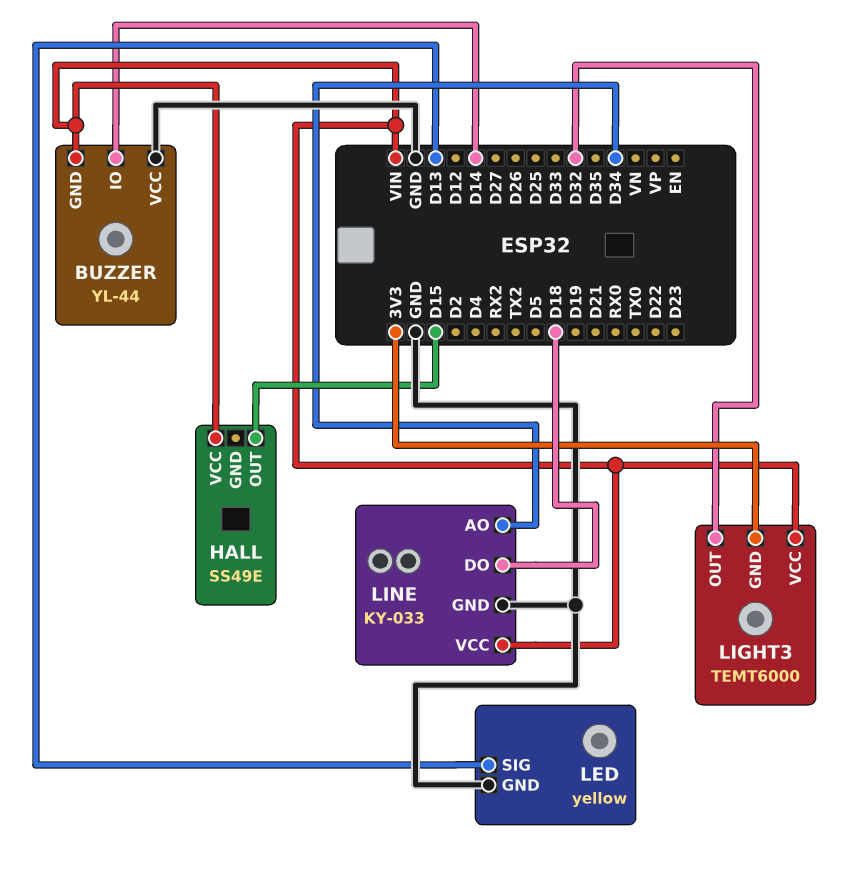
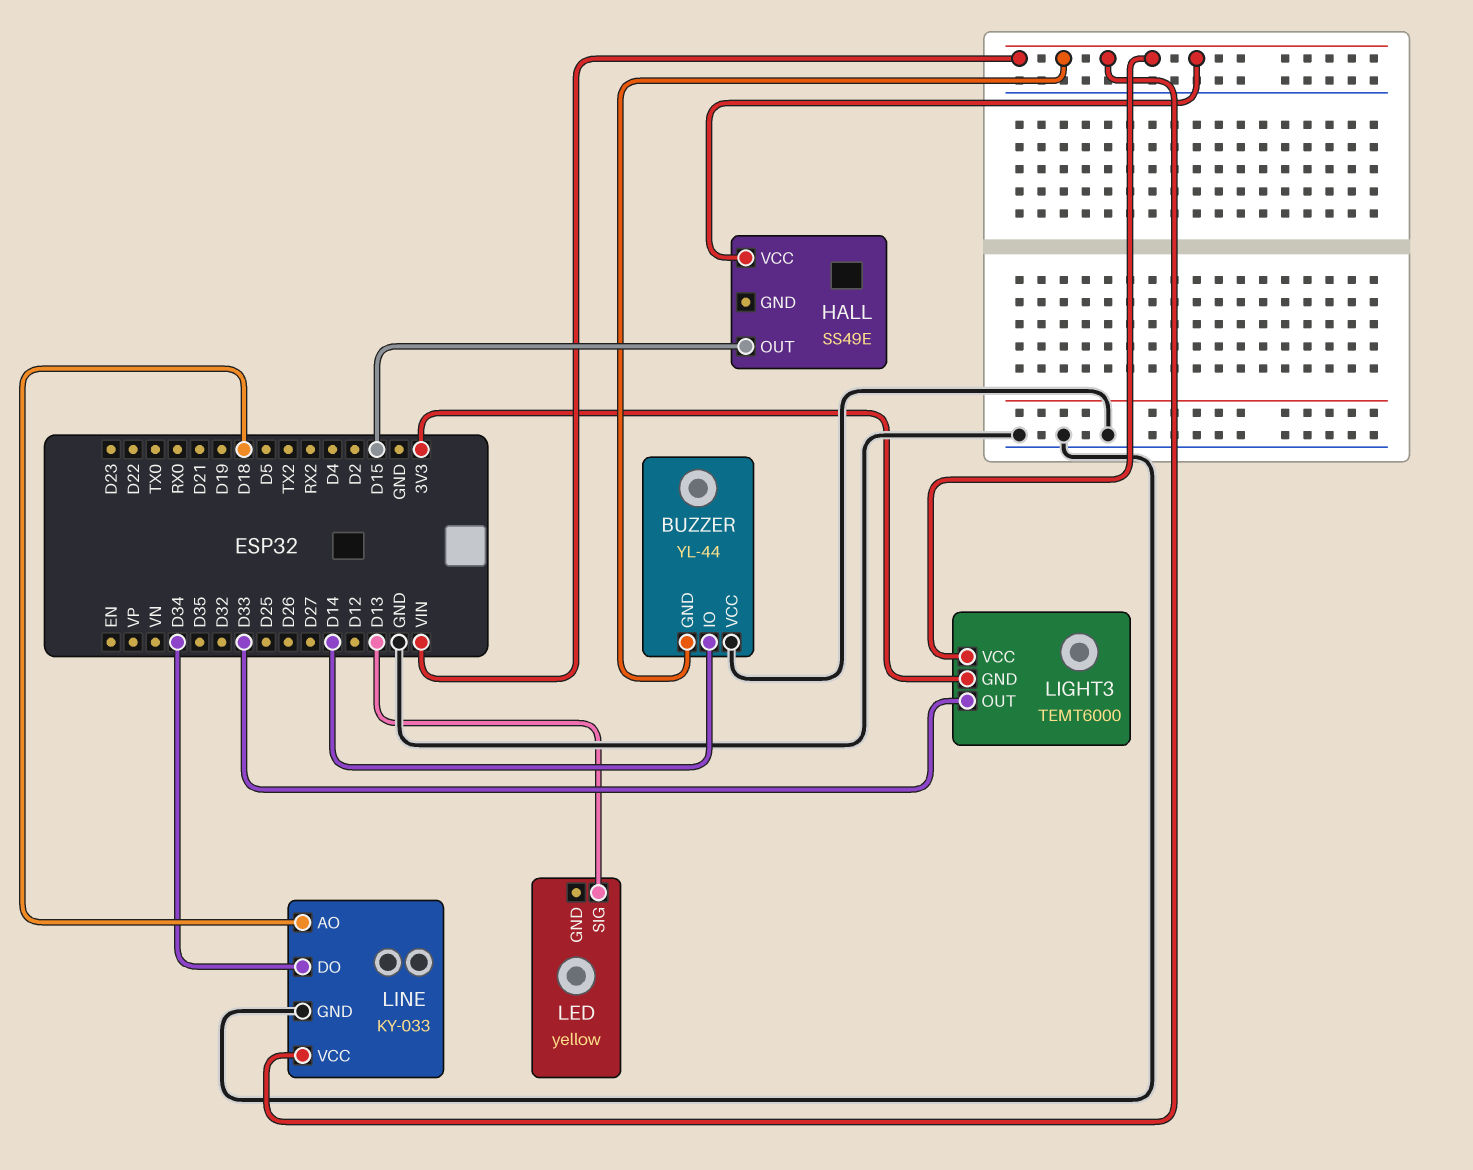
LED pin GND: GND -> none
LIGHT3 pin OUT: D32 -> D33
LINE pin AO: D34 -> D18
LINE pin DO: D18 -> D34

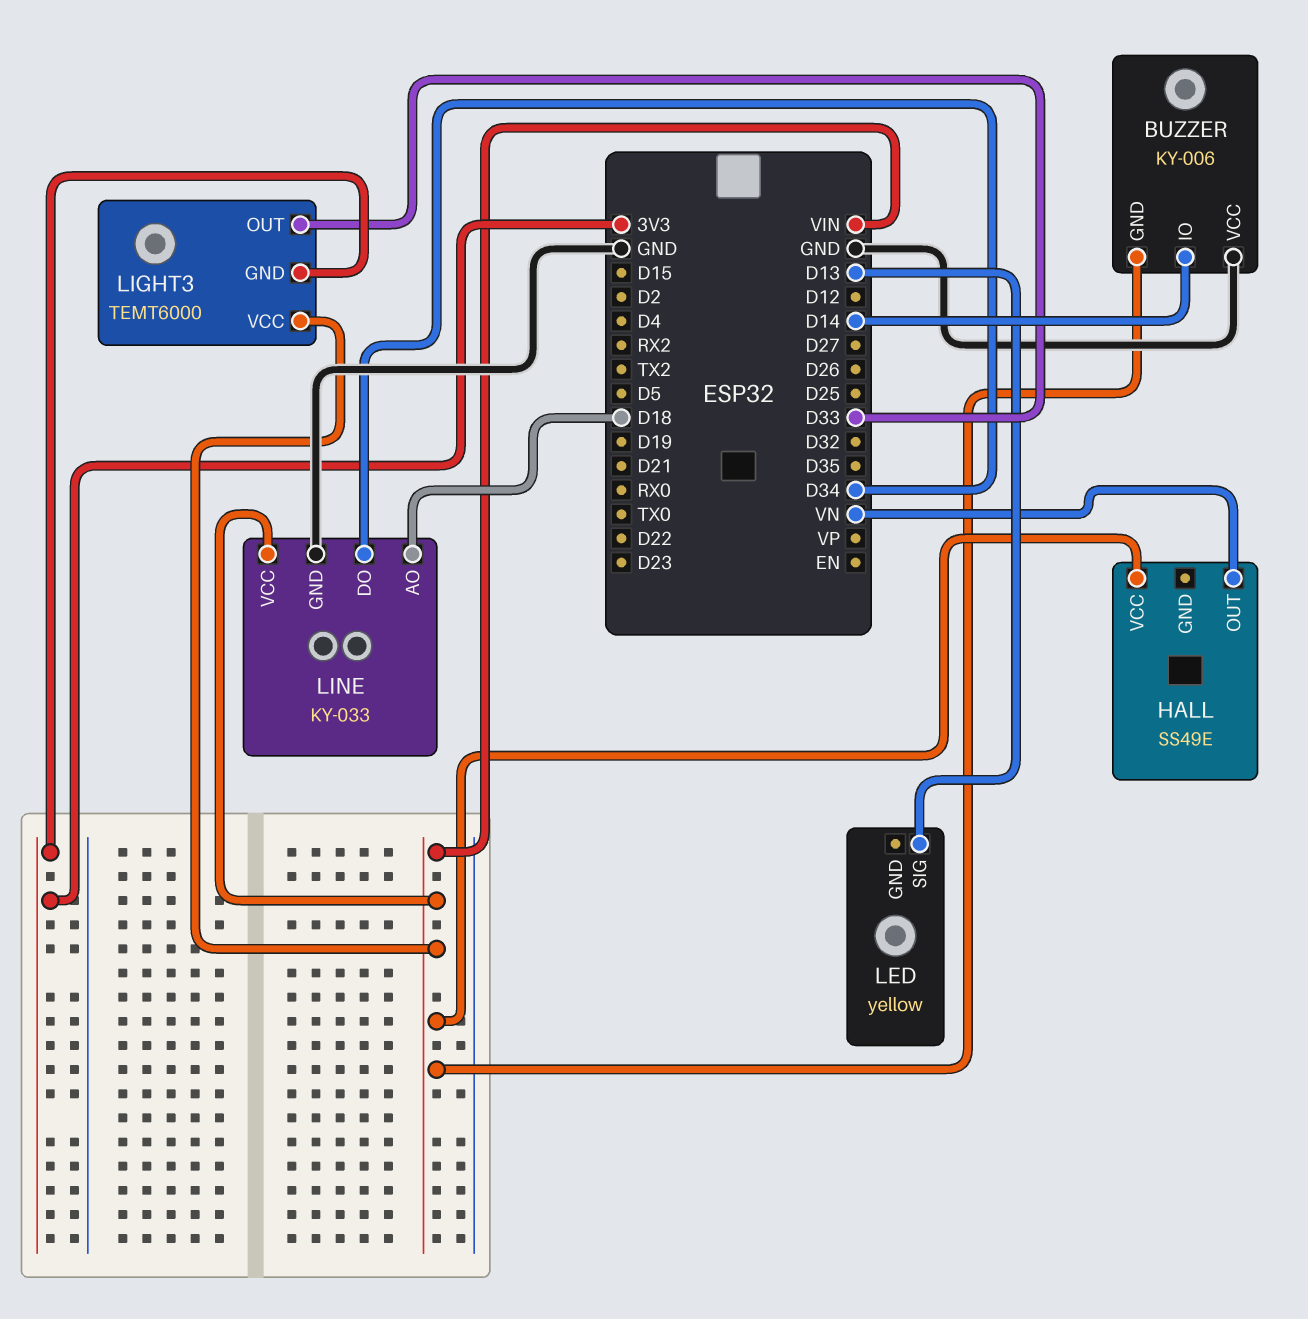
BUZZER: YL-44 -> KY-006
HALL pin OUT: D15 -> VN

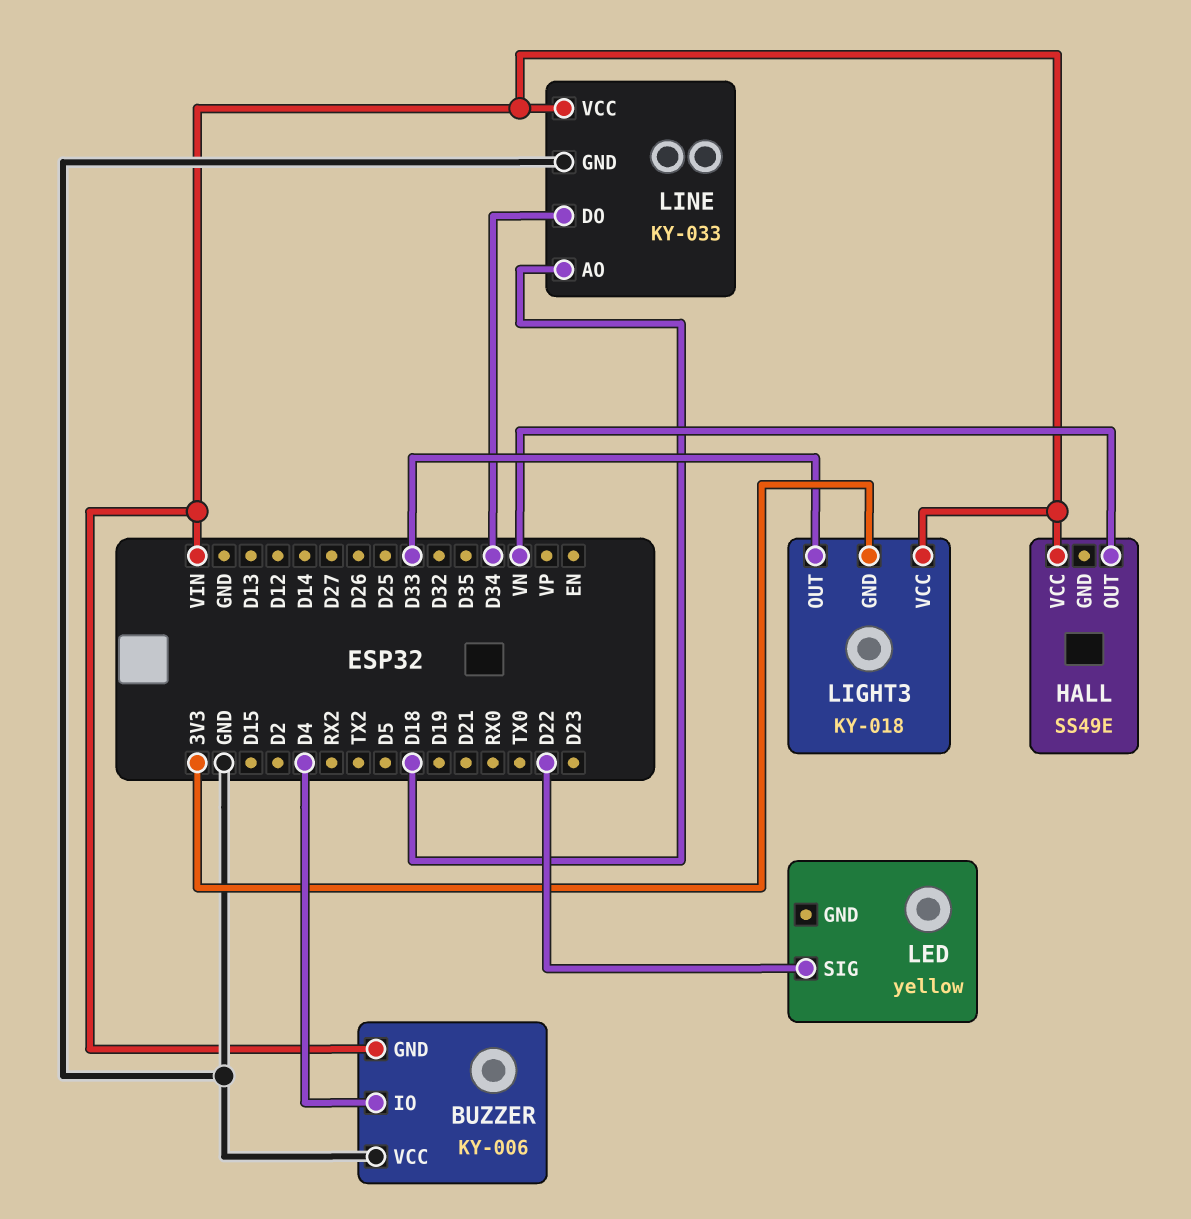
BUZZER pin IO: D14 -> D4
LED pin SIG: D13 -> D22
LIGHT3: TEMT6000 -> KY-018

